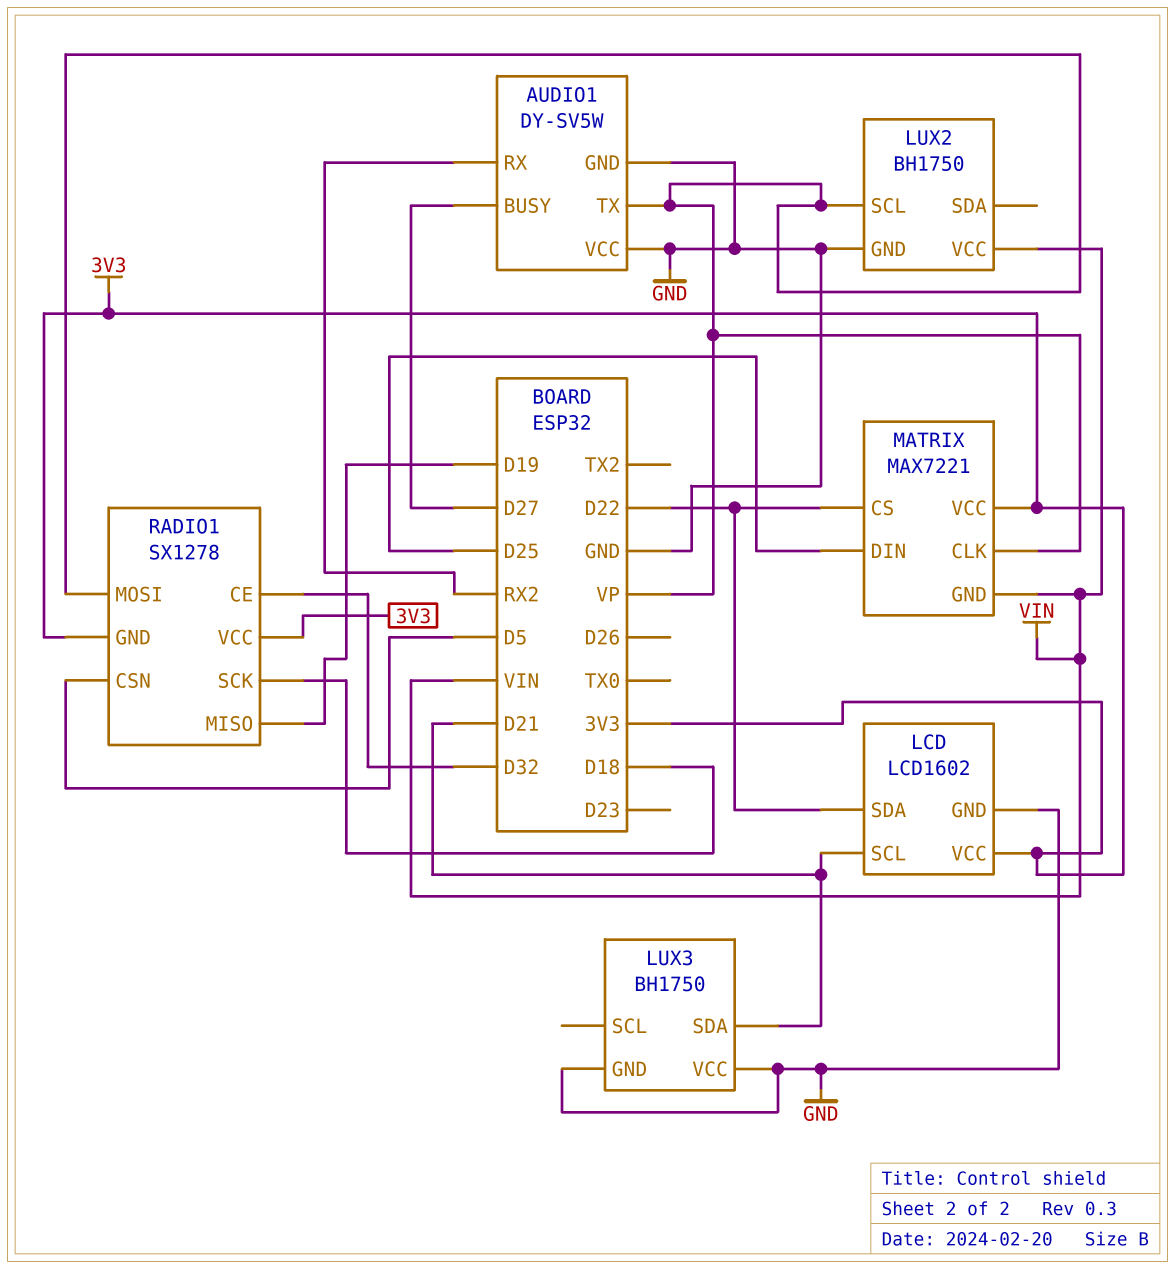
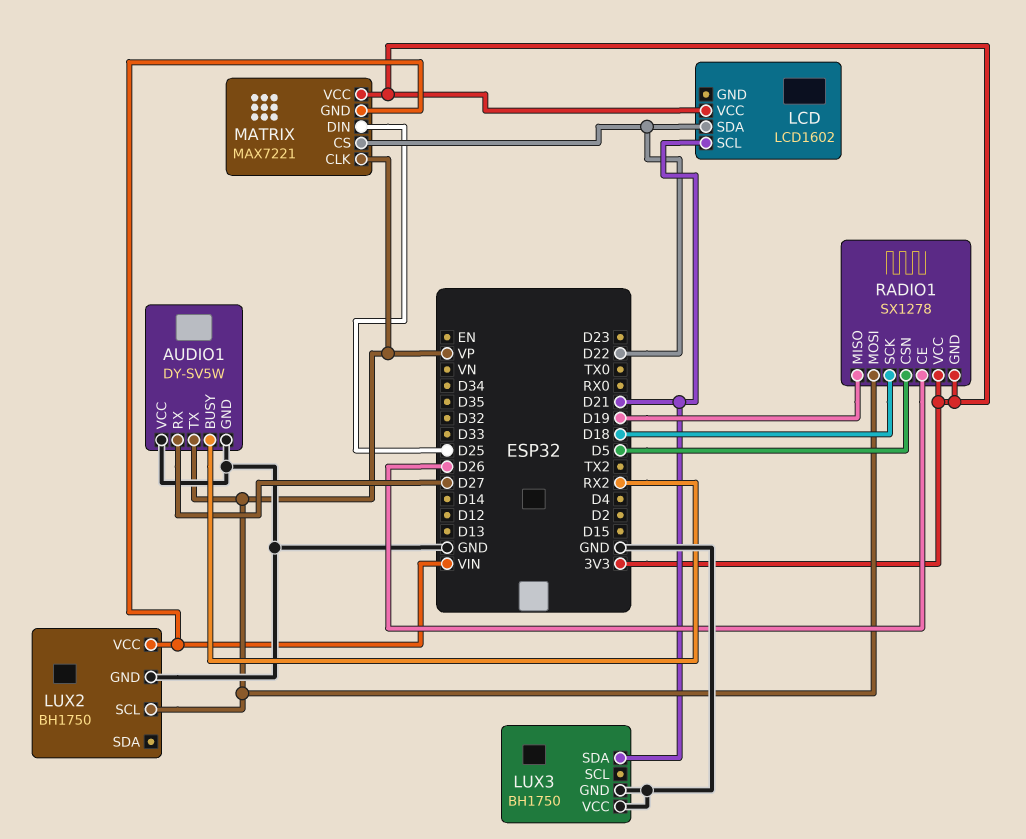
AUDIO1 pin BUSY: D27 -> RX2
AUDIO1 pin RX: RX2 -> D27
LCD pin GND: GND -> none
RADIO1 pin CE: D32 -> D26

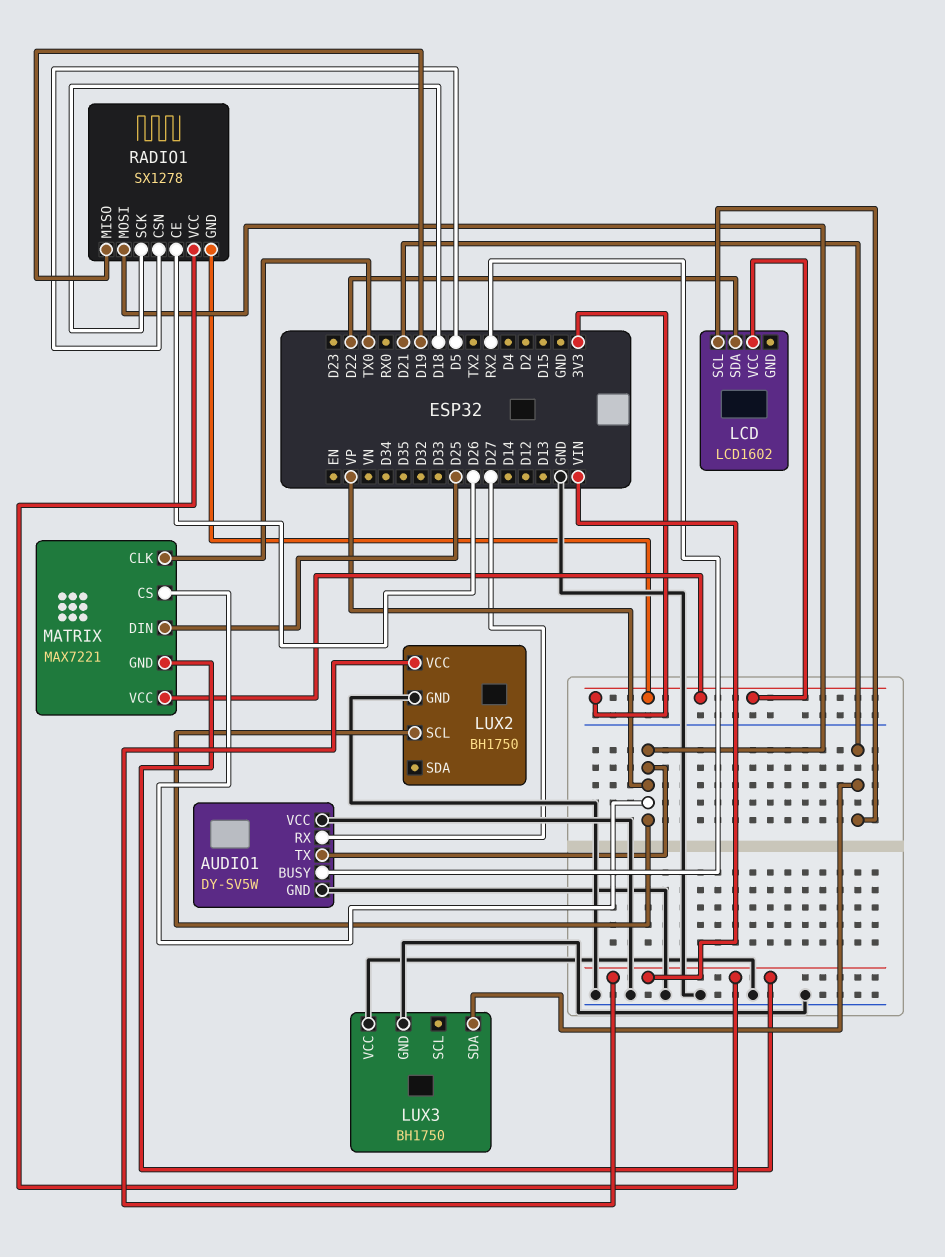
MATRIX pin CLK: VP -> TX0
MATRIX pin CS: D22 -> VP
RADIO1 pin VCC: 3V3 -> VIN

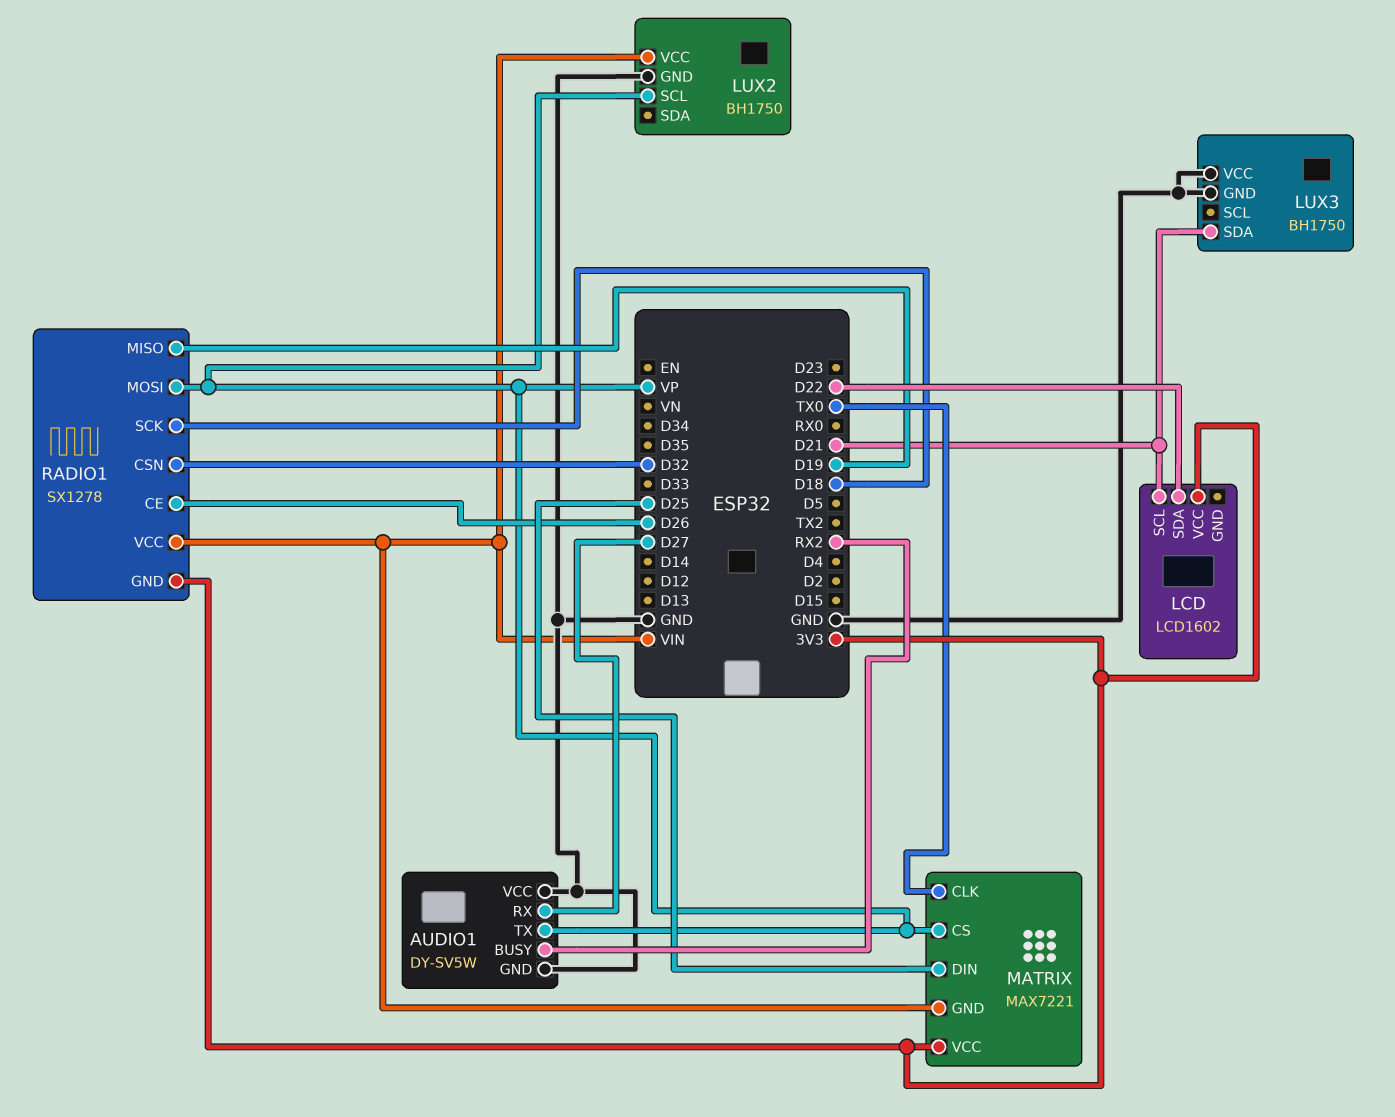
RADIO1 pin CSN: D5 -> D32

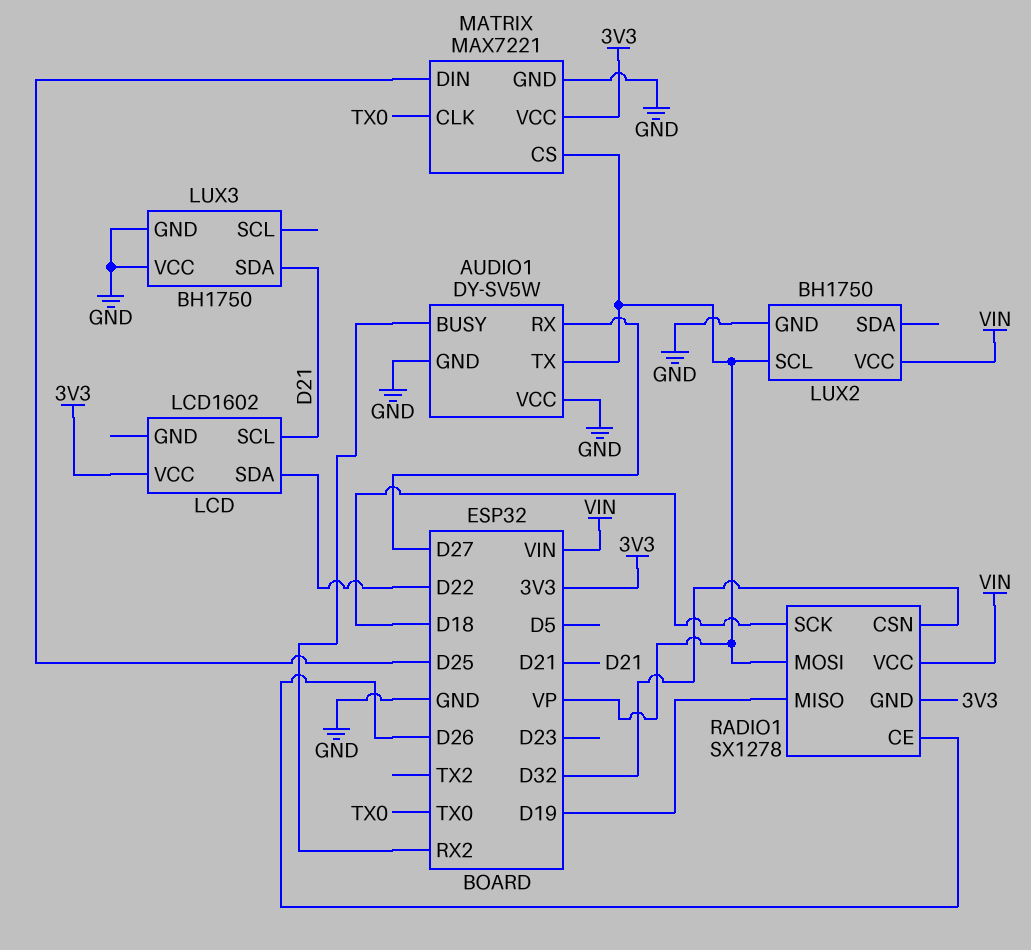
MATRIX pin GND: VIN -> GND

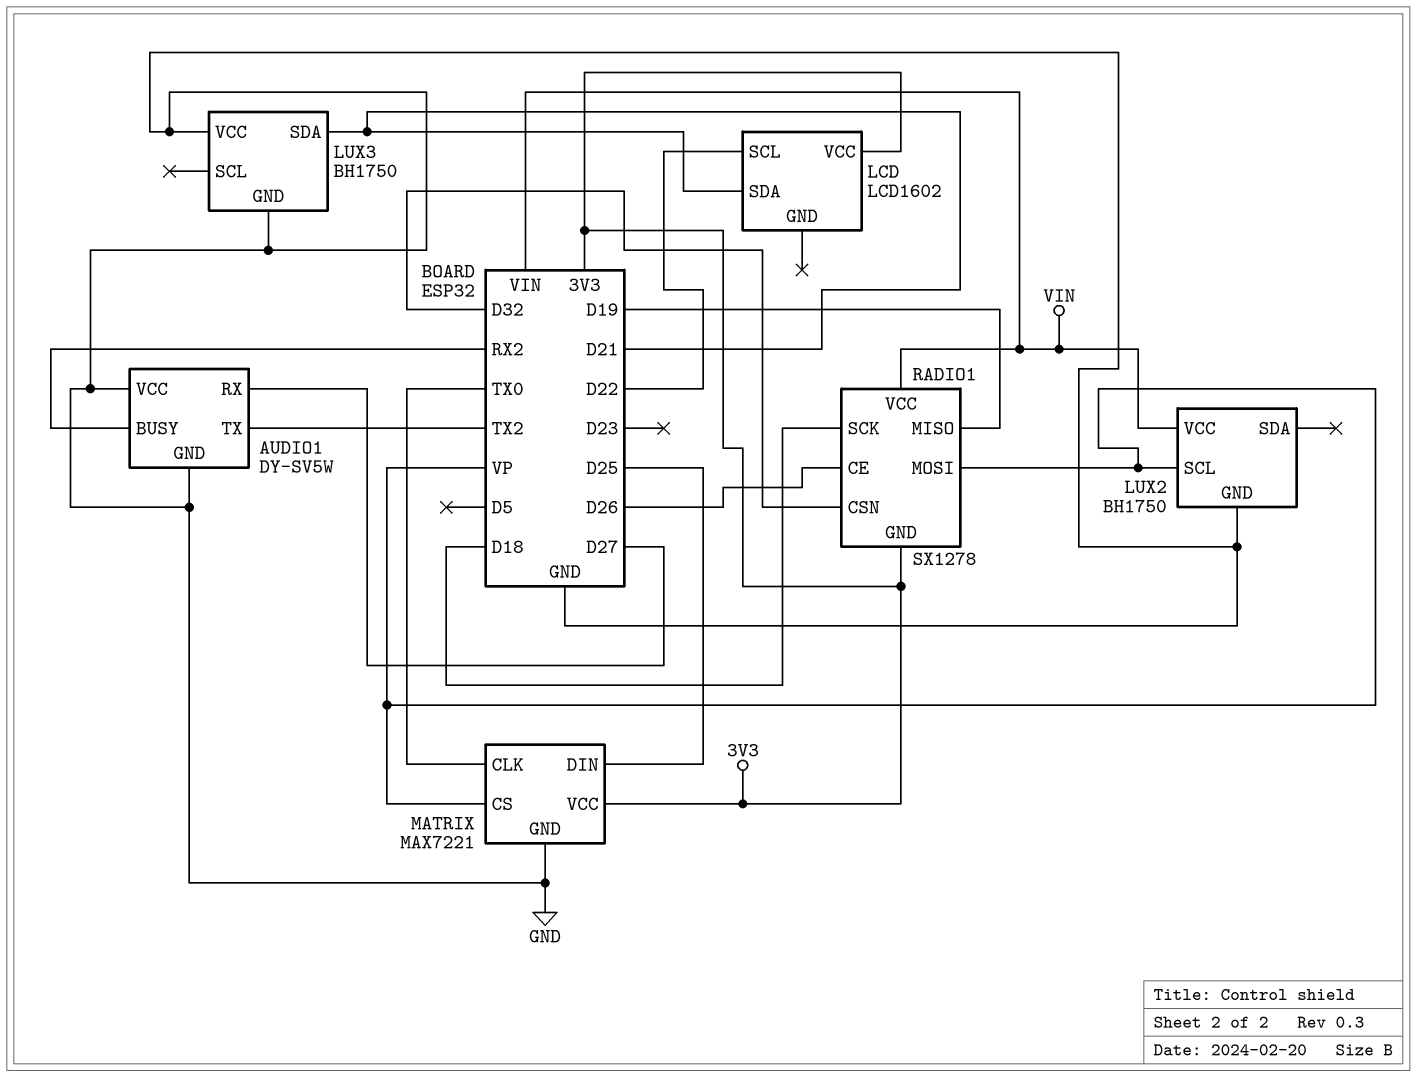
AUDIO1 pin TX: VP -> TX2
LCD pin SCL: D21 -> D22
LCD pin SDA: D22 -> D21

